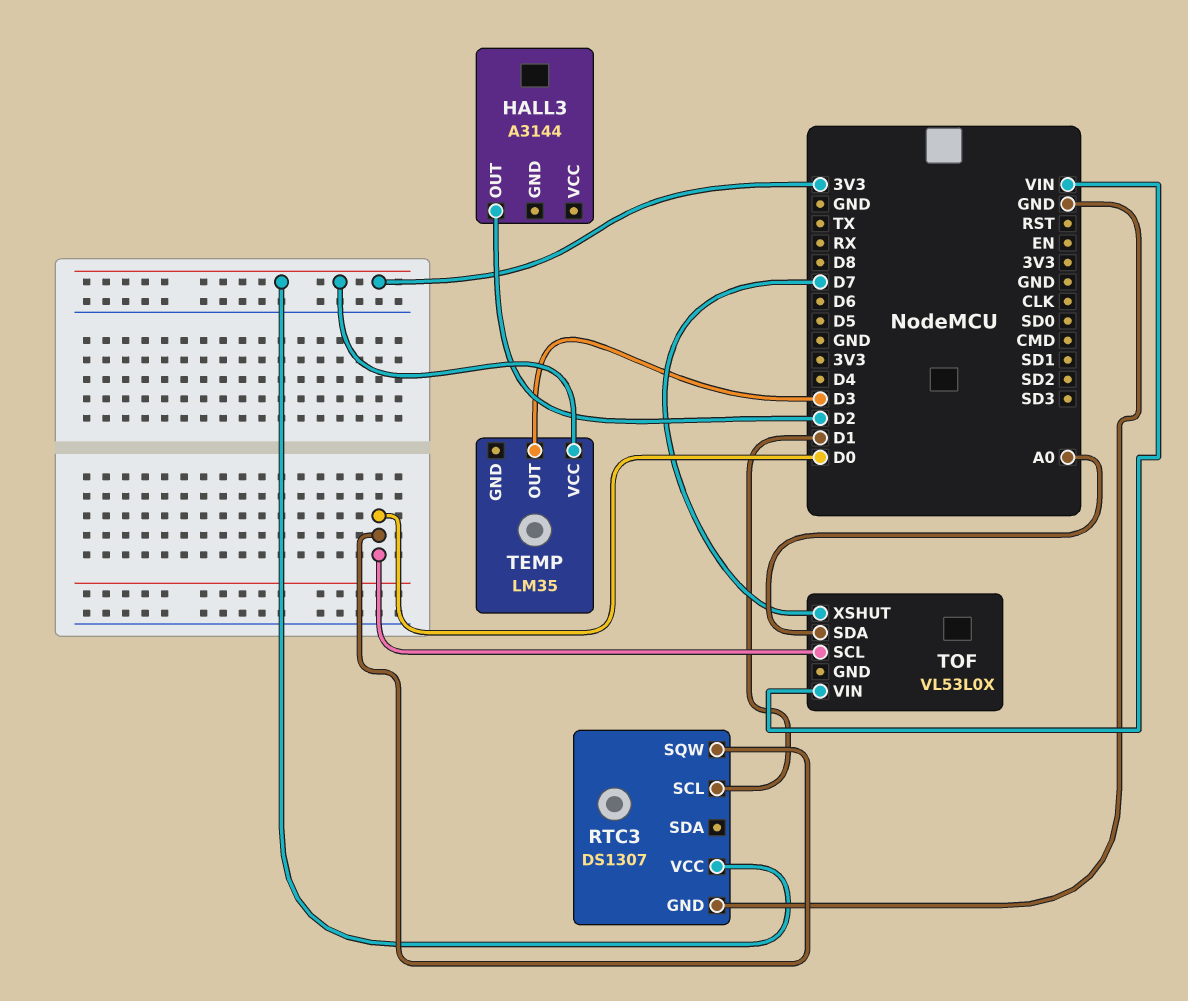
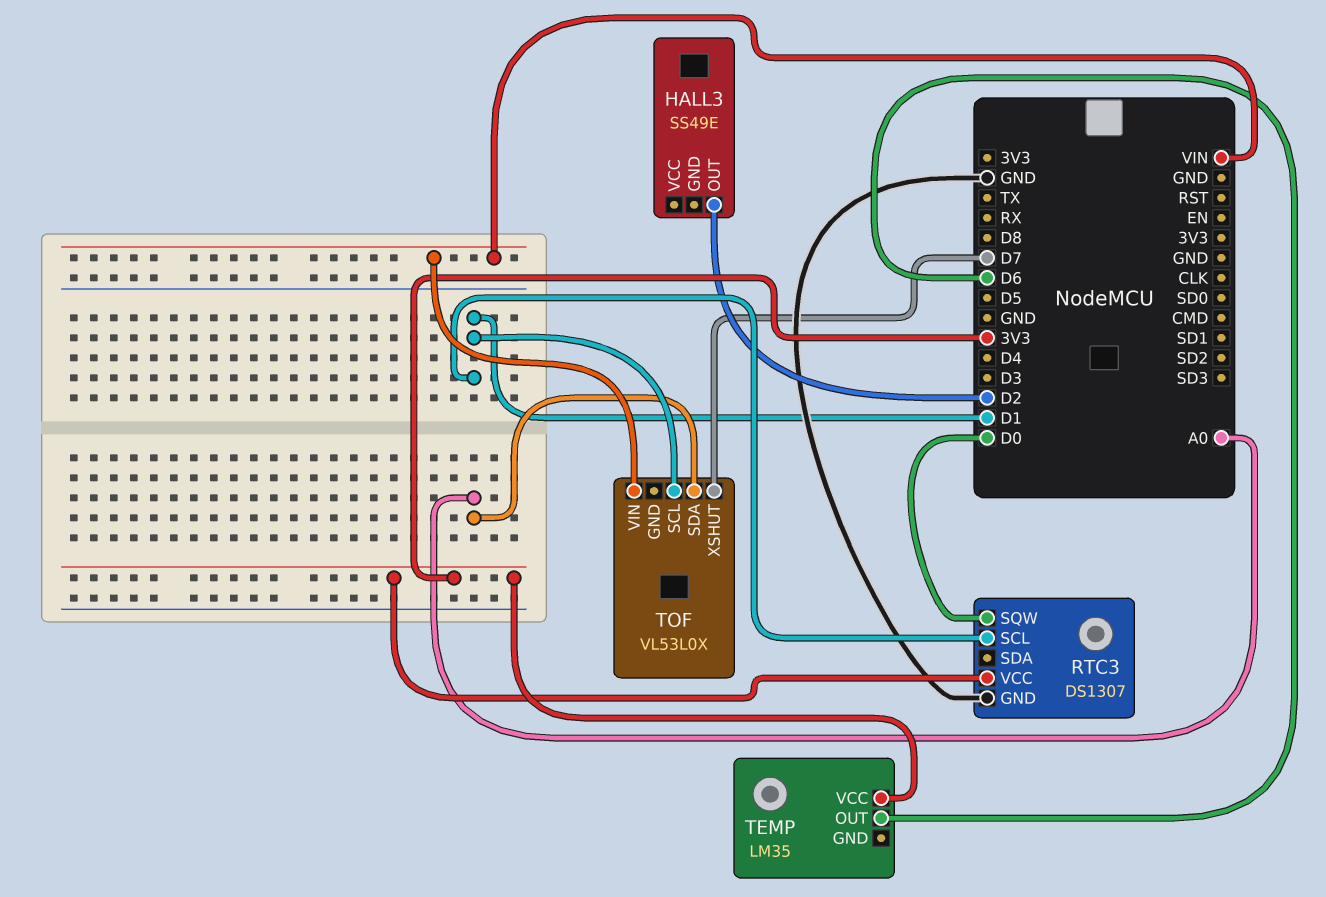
HALL3: A3144 -> SS49E
TEMP pin OUT: D3 -> D6
TOF pin SCL: D0 -> D1

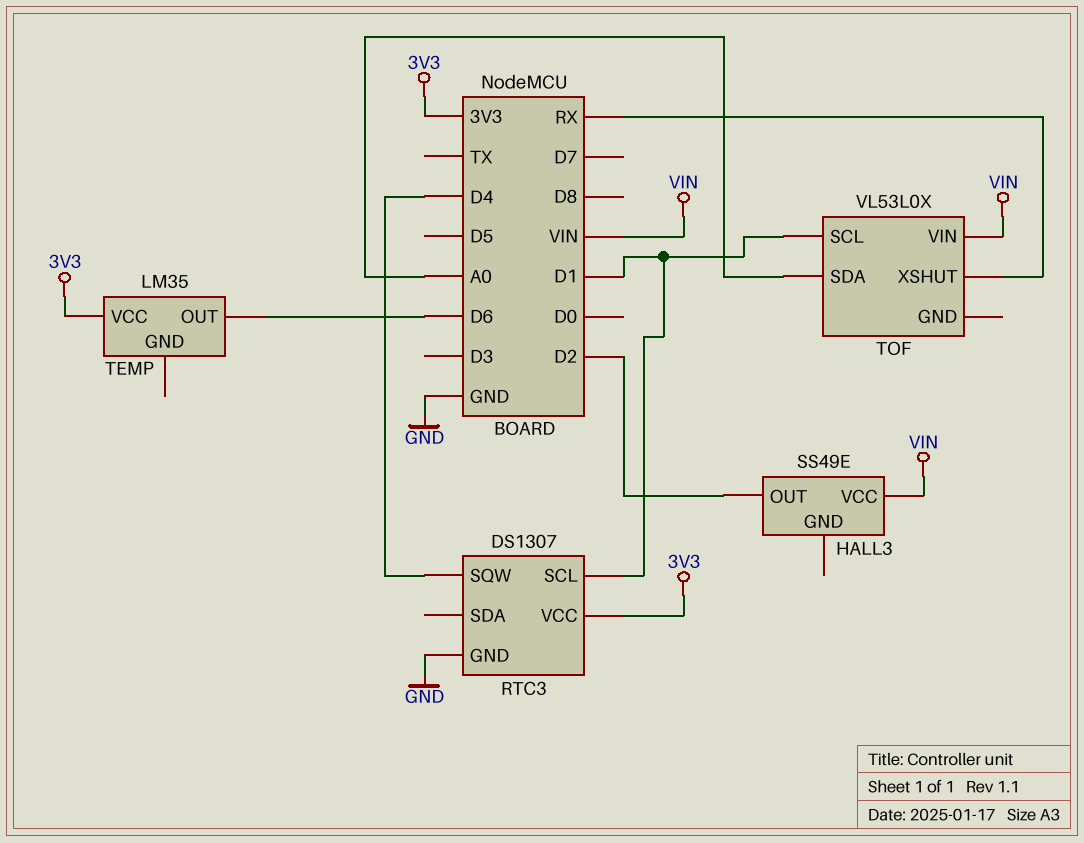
HALL3 pin VCC: none -> VIN
RTC3 pin SQW: D0 -> D4
TOF pin XSHUT: D7 -> RX

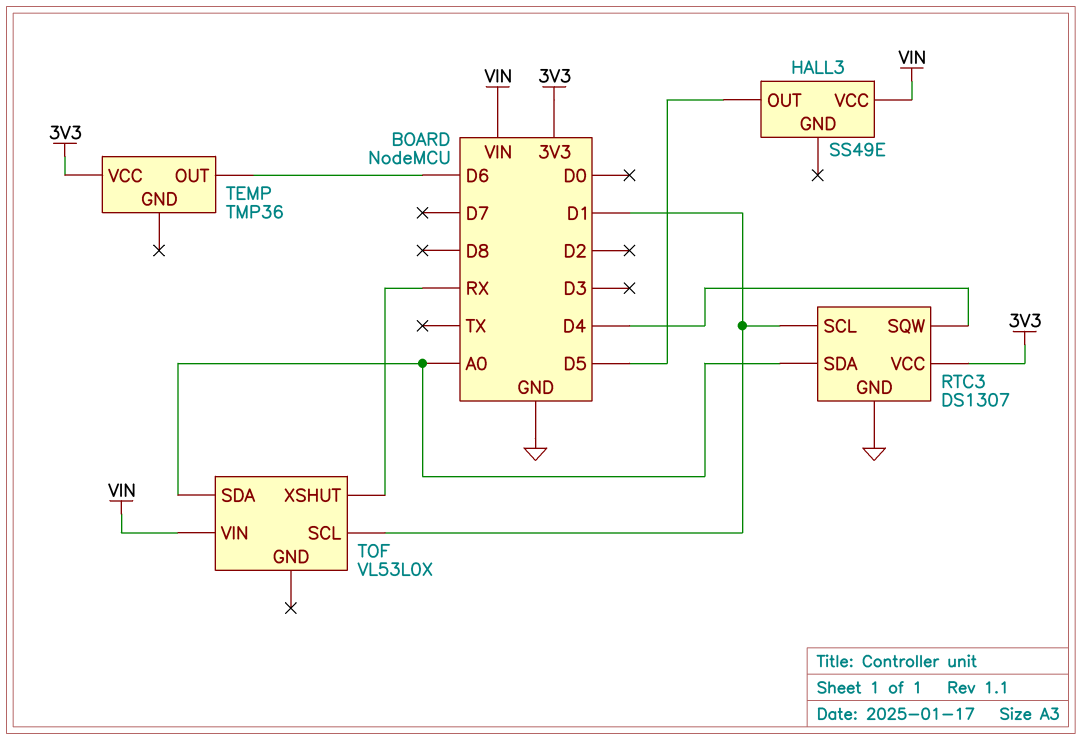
HALL3 pin OUT: D2 -> D5
RTC3 pin SDA: none -> A0
TEMP: LM35 -> TMP36

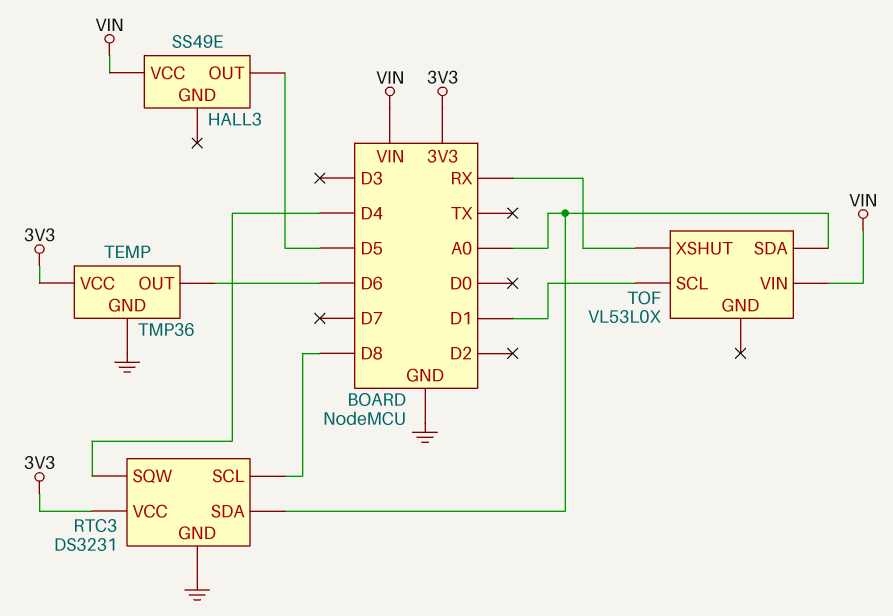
RTC3: DS1307 -> DS3231
RTC3 pin SCL: D1 -> D8
TEMP pin GND: none -> GND

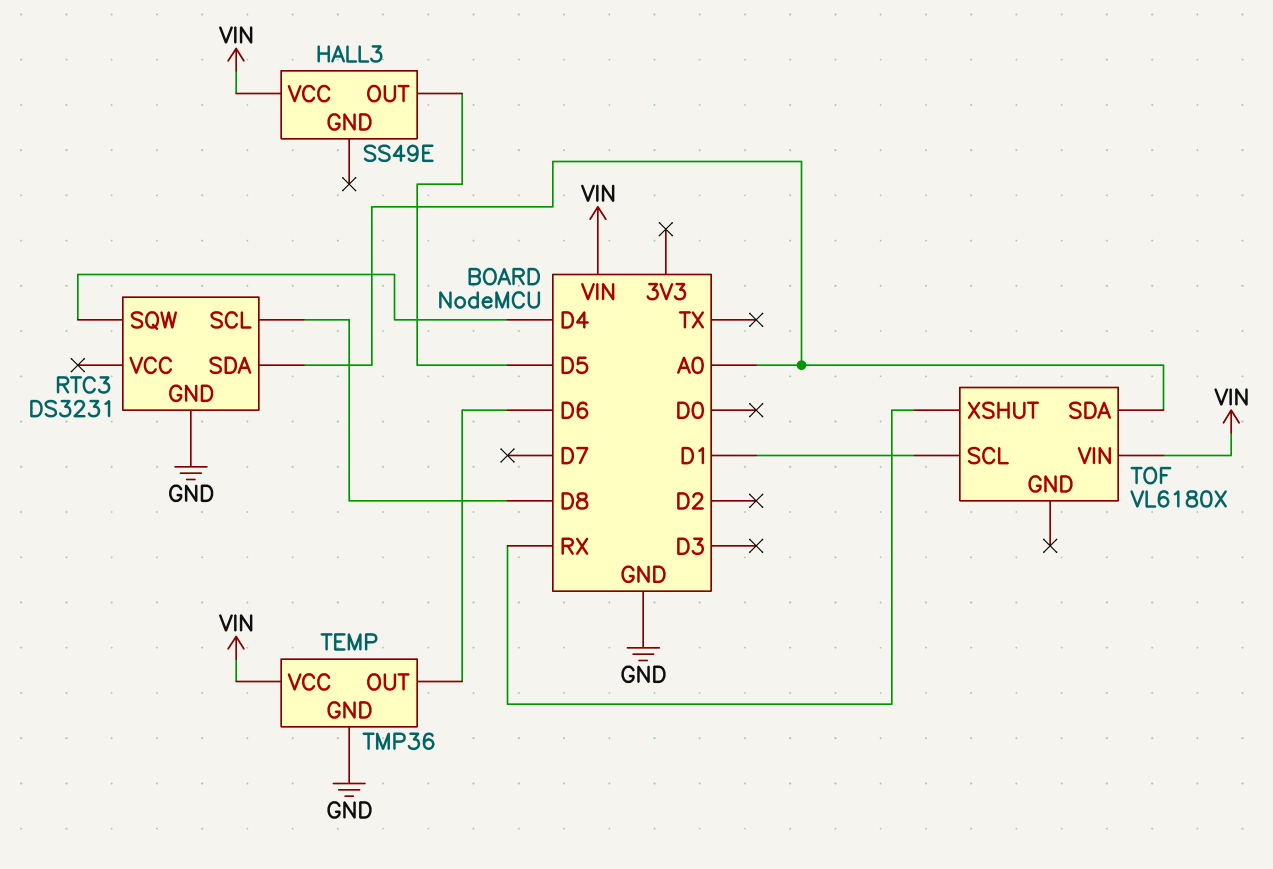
RTC3 pin VCC: 3V3 -> none
TEMP pin VCC: 3V3 -> VIN
TOF: VL53L0X -> VL6180X

